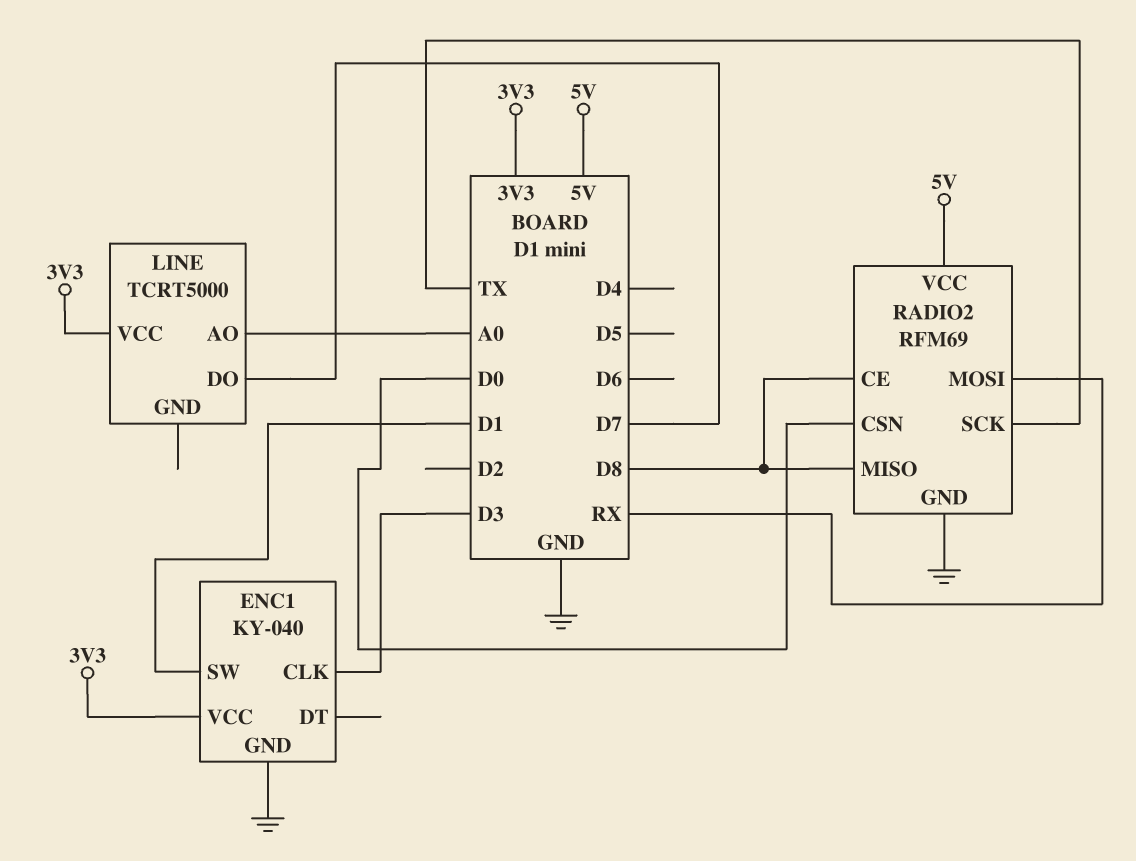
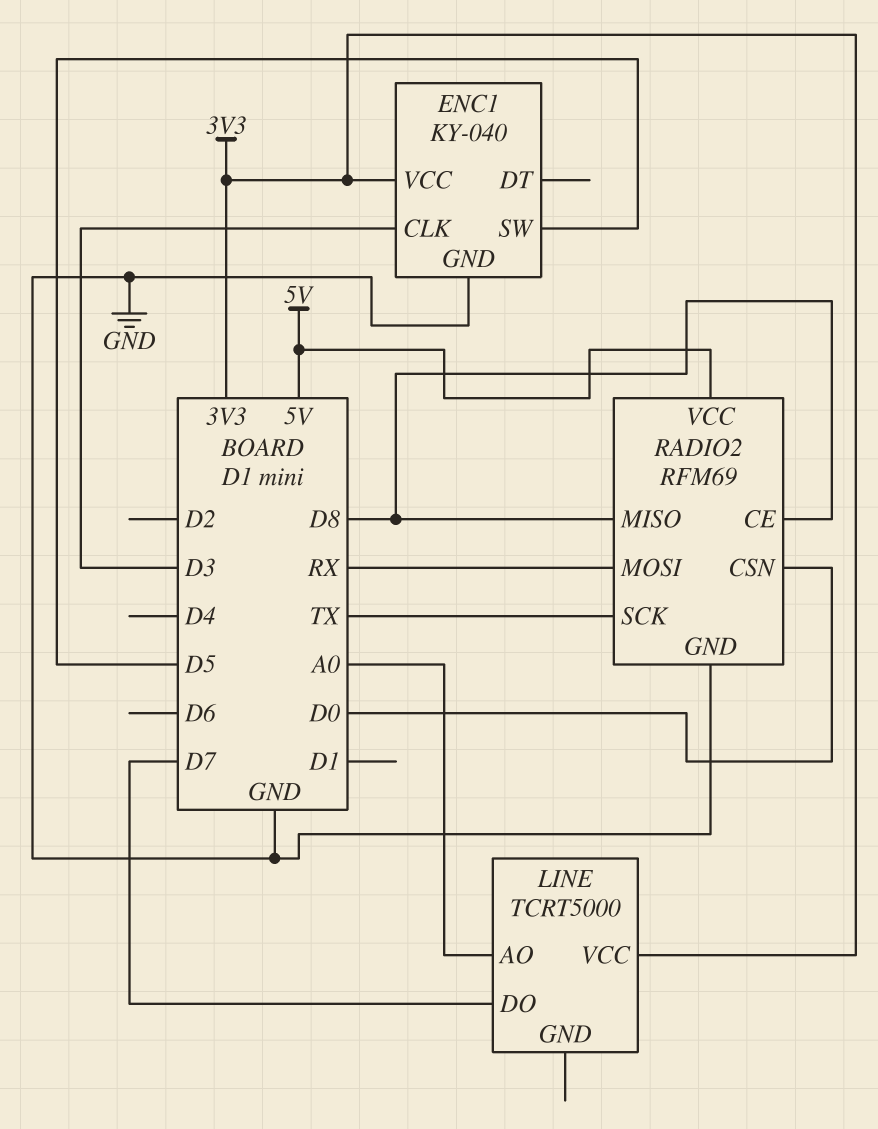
ENC1 pin SW: D1 -> D5

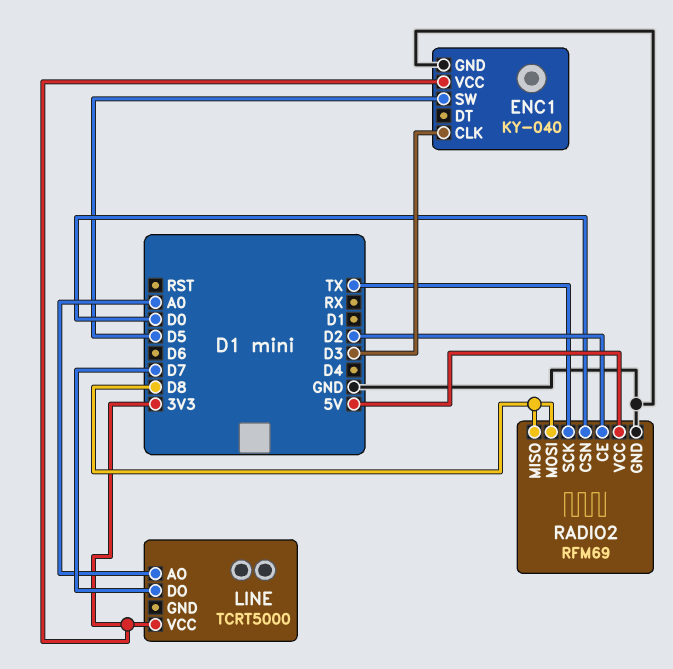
RADIO2 pin CE: D8 -> D2
RADIO2 pin MOSI: RX -> D8

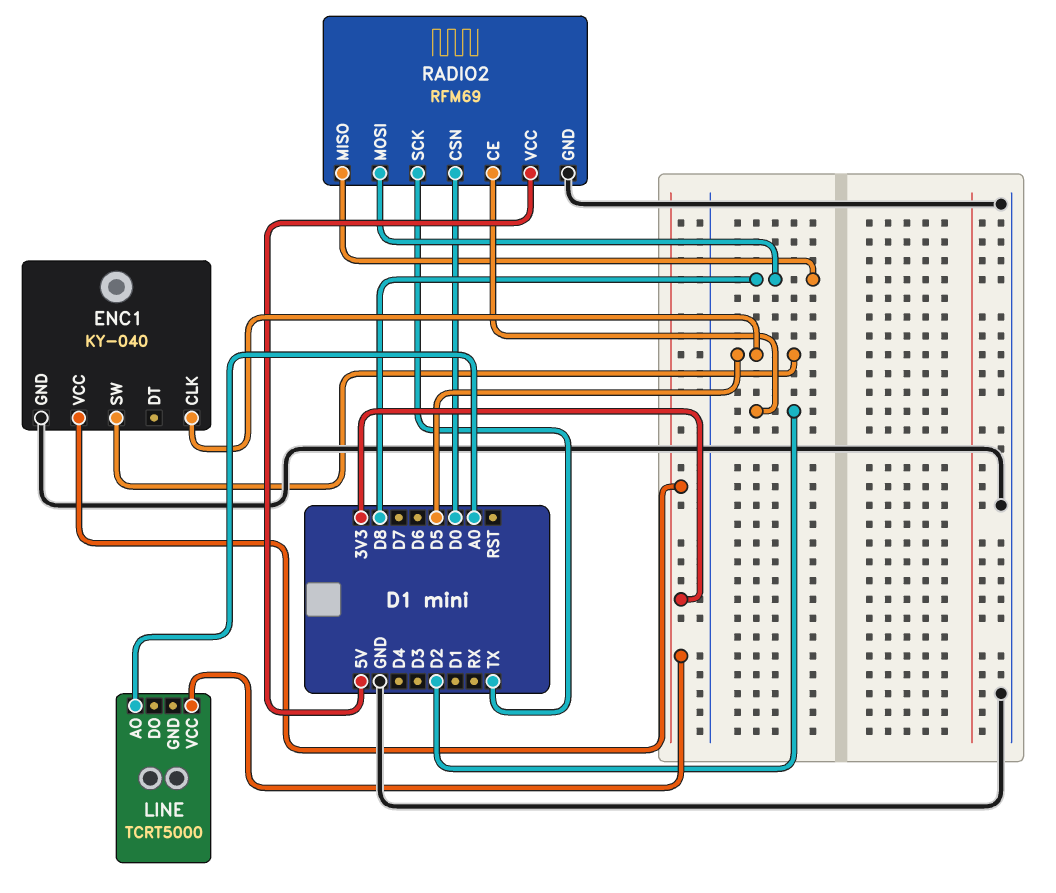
ENC1 pin CLK: D3 -> D5
LINE pin DO: D7 -> none

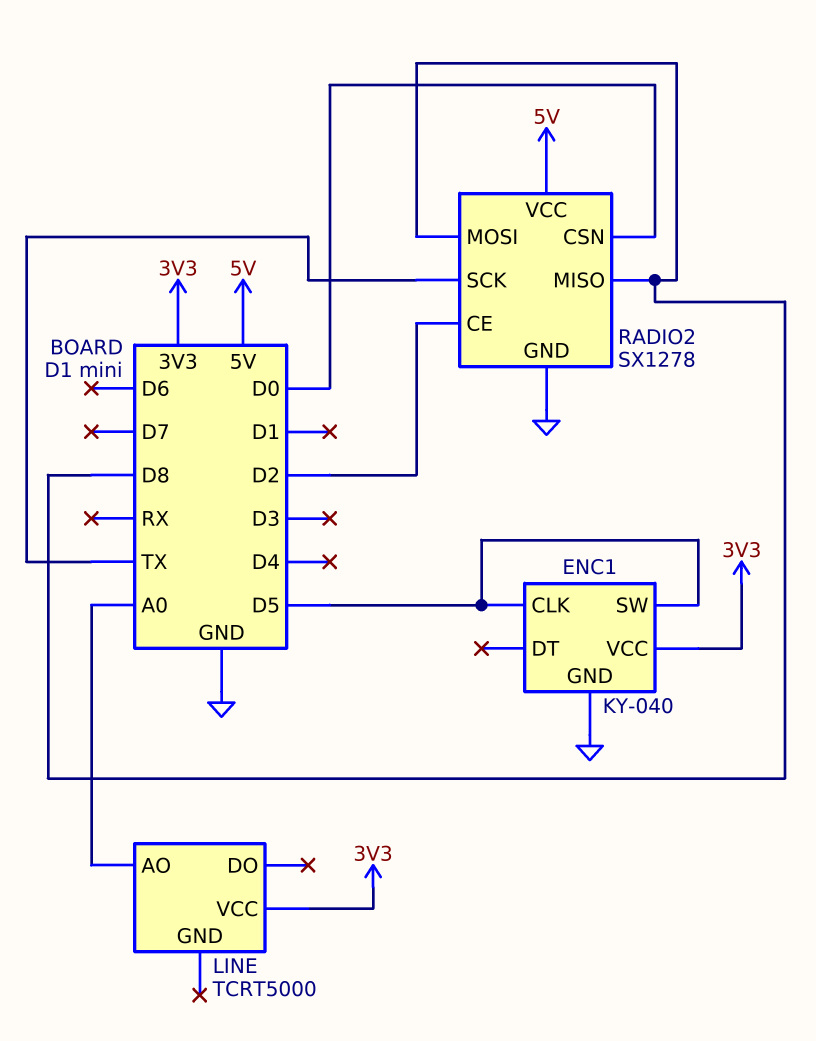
RADIO2: RFM69 -> SX1278

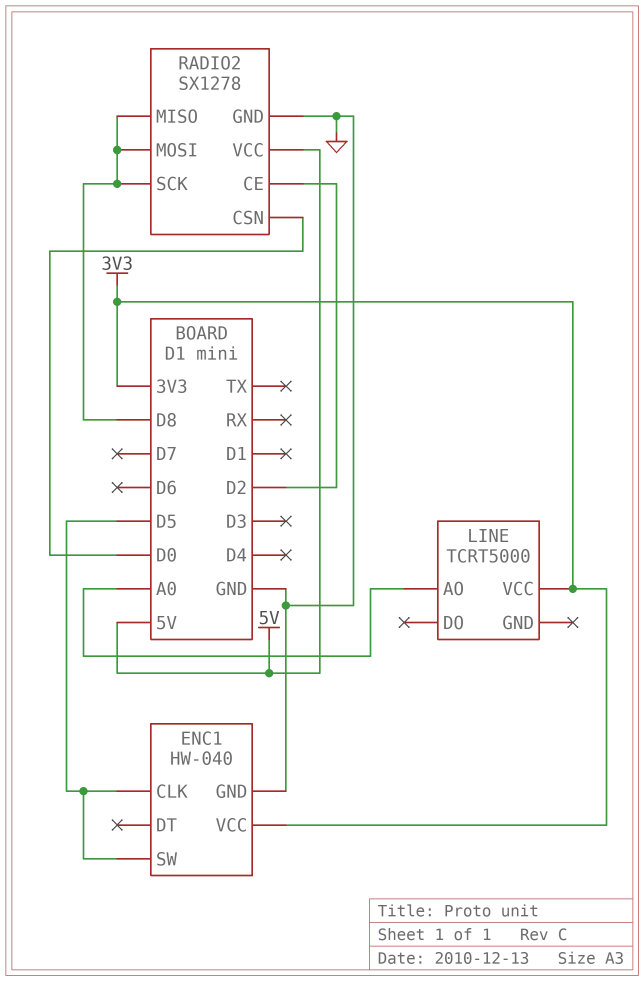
ENC1: KY-040 -> HW-040
RADIO2 pin SCK: TX -> D8

